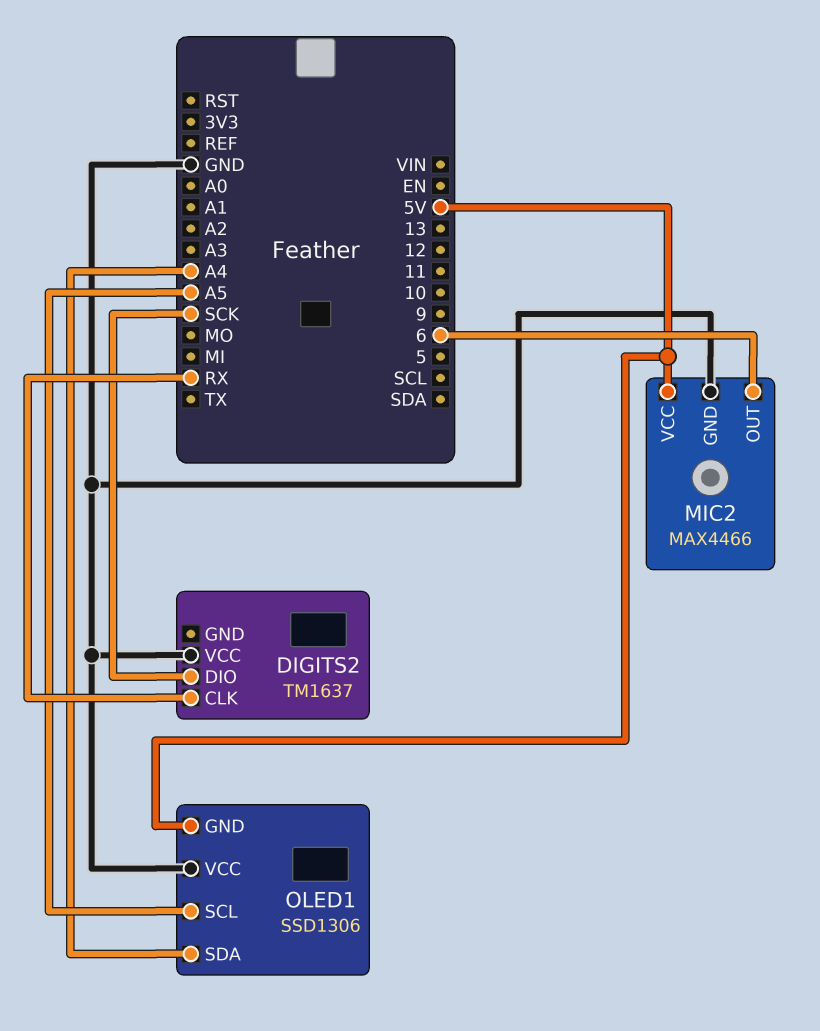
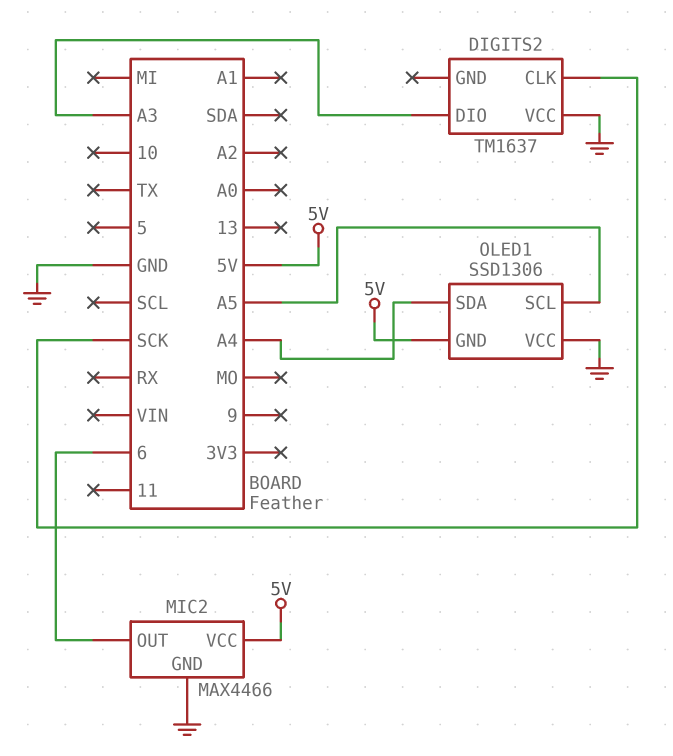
DIGITS2 pin CLK: RX -> SCK
DIGITS2 pin DIO: SCK -> A3

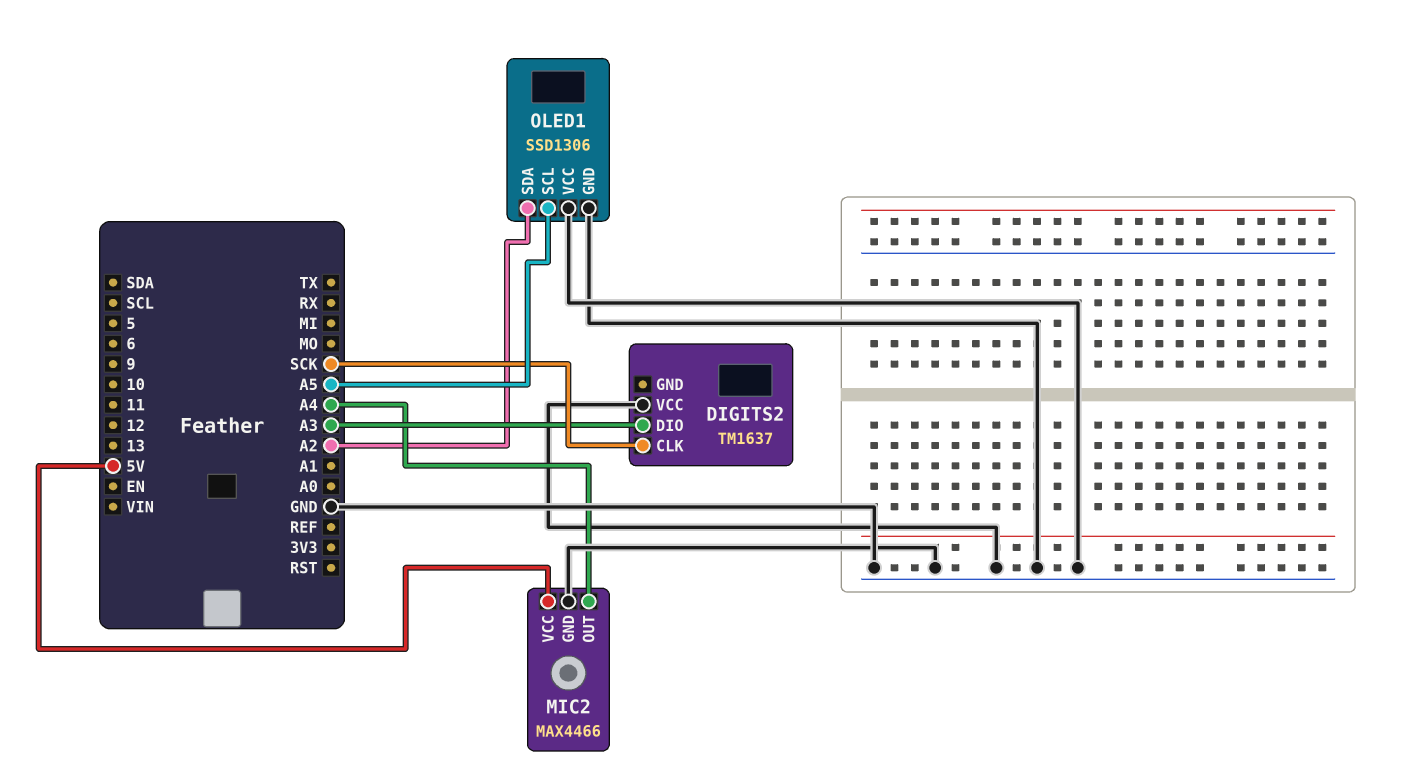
MIC2 pin OUT: 6 -> A4
OLED1 pin GND: 5V -> GND
OLED1 pin SDA: A4 -> A2

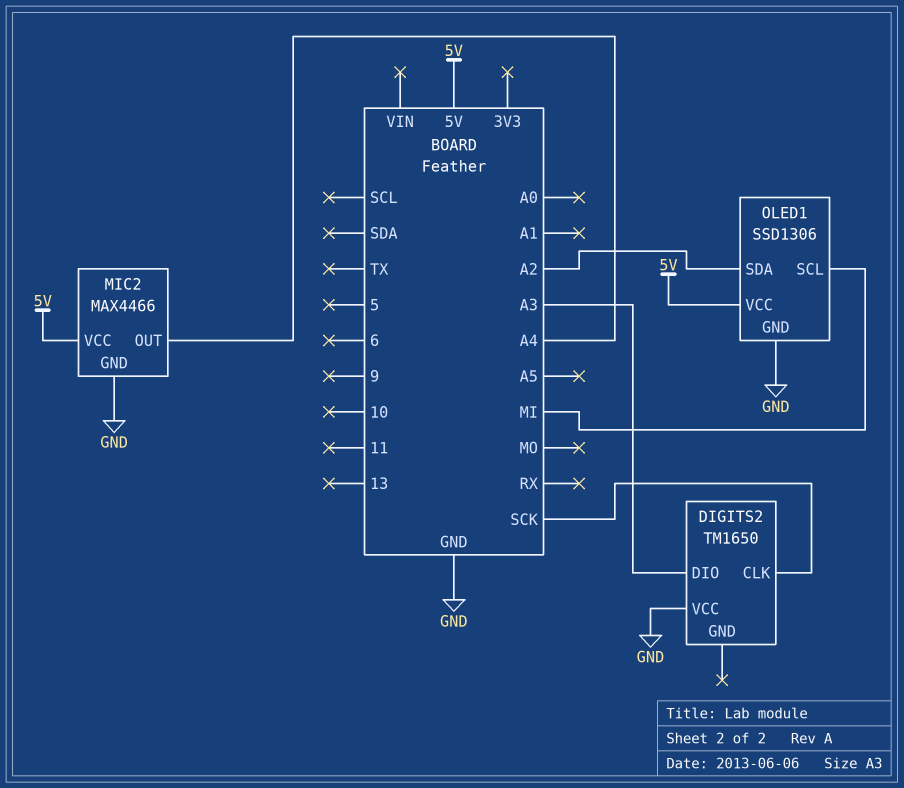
DIGITS2: TM1637 -> TM1650
OLED1 pin SCL: A5 -> MI
OLED1 pin VCC: GND -> 5V

